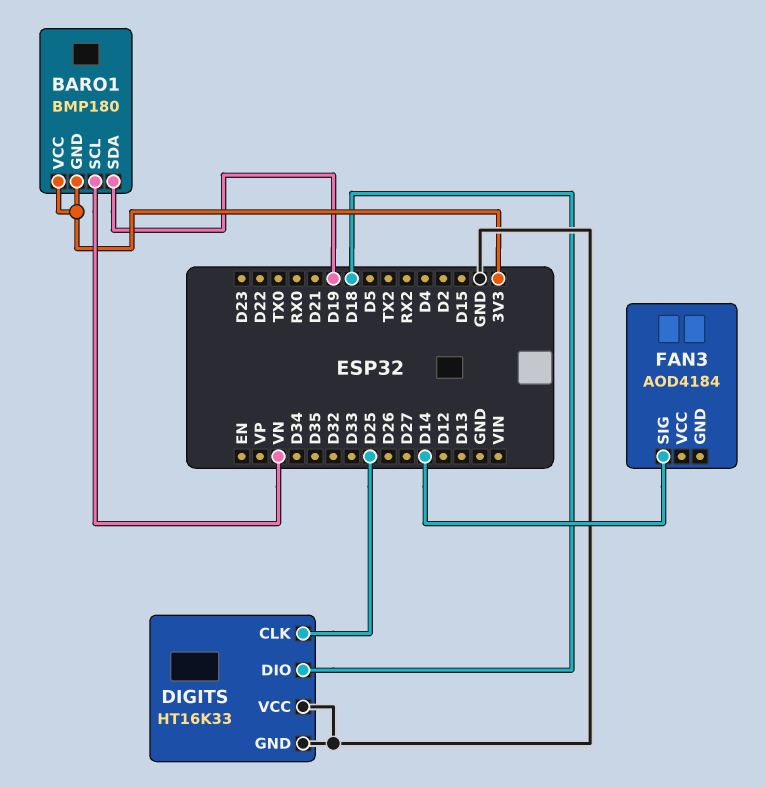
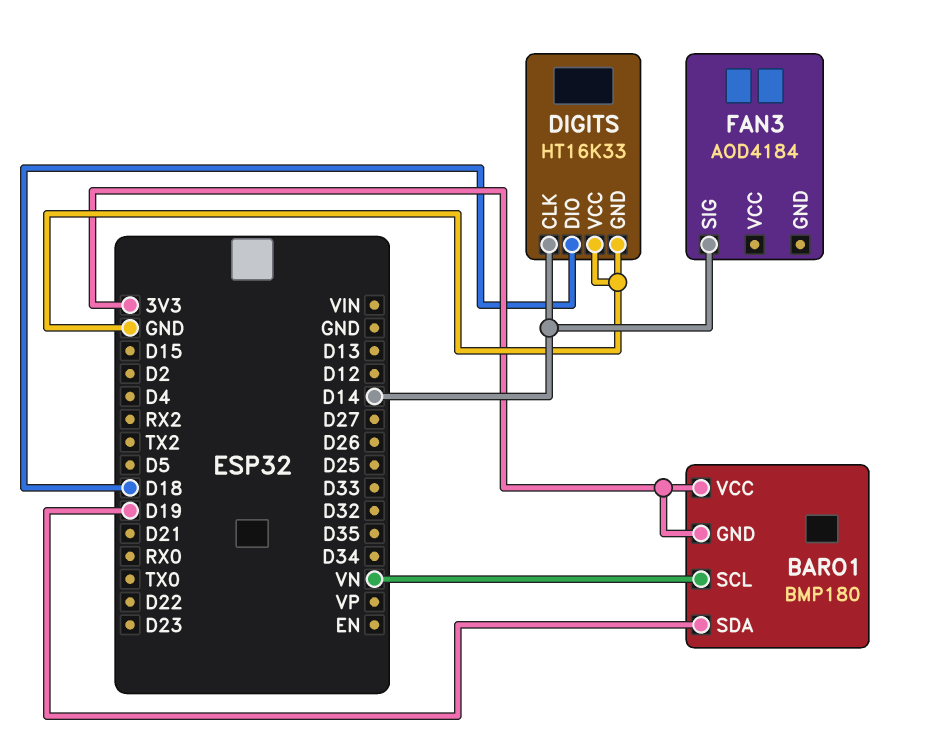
DIGITS pin CLK: D25 -> D14

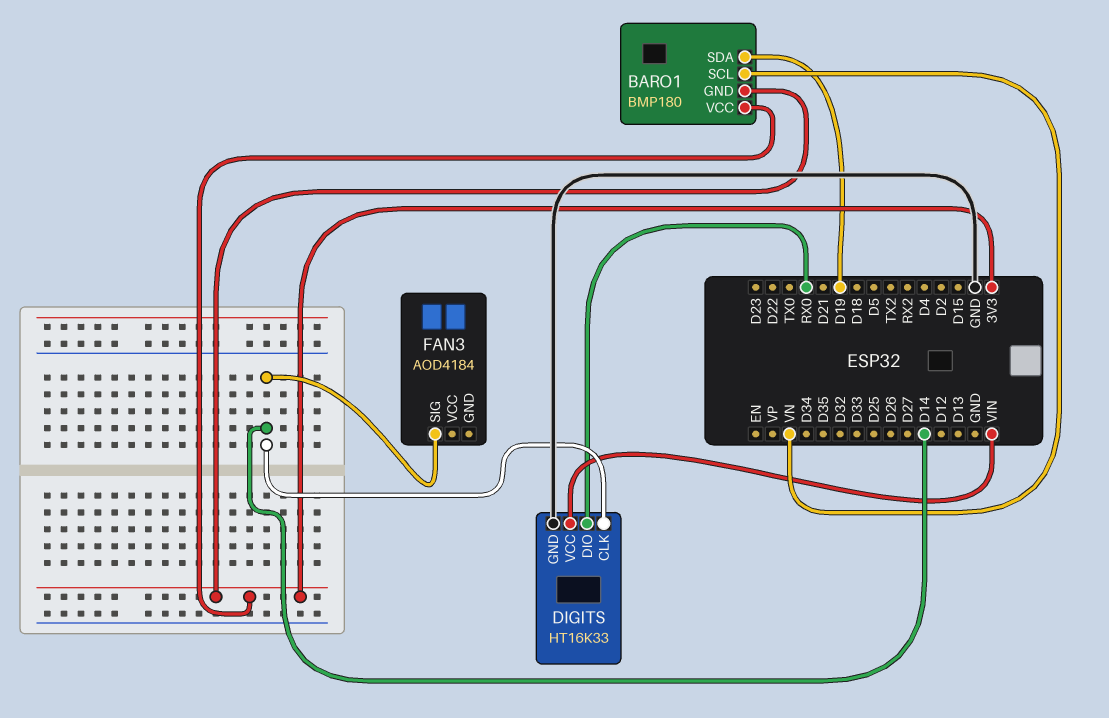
DIGITS pin DIO: D18 -> RX0
DIGITS pin VCC: GND -> VIN

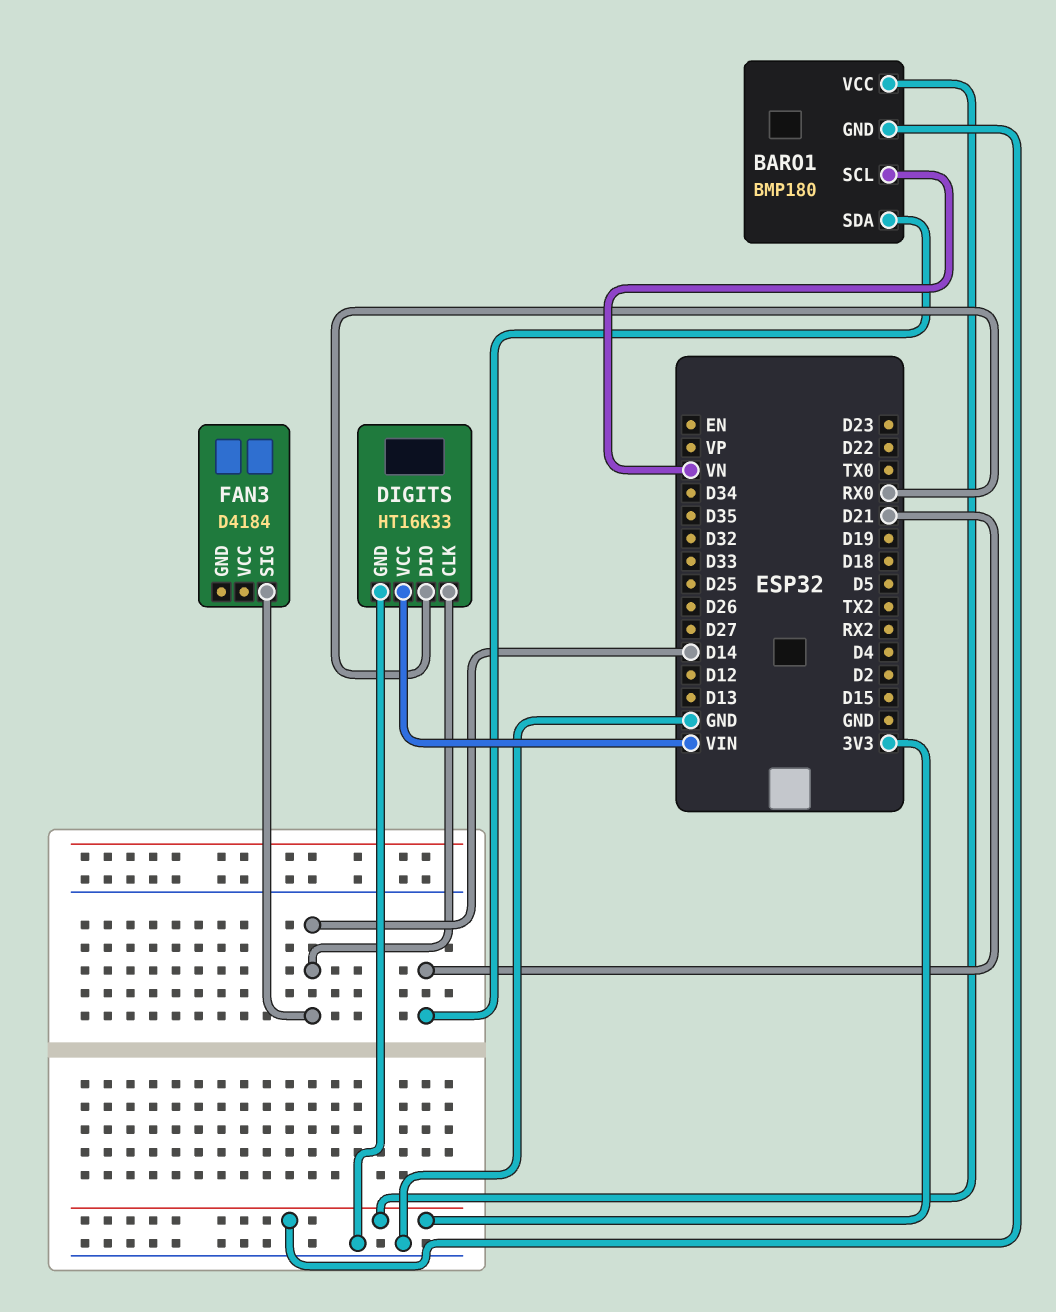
BARO1 pin SDA: D19 -> D21
FAN3: AOD4184 -> D4184

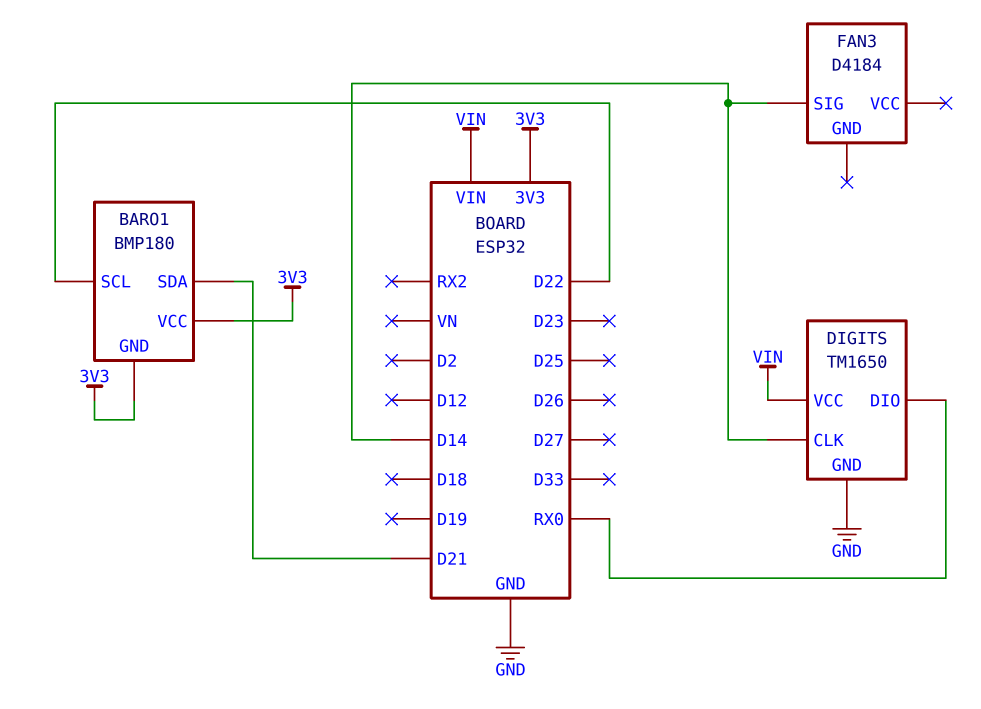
BARO1 pin SCL: VN -> D22
DIGITS: HT16K33 -> TM1650

